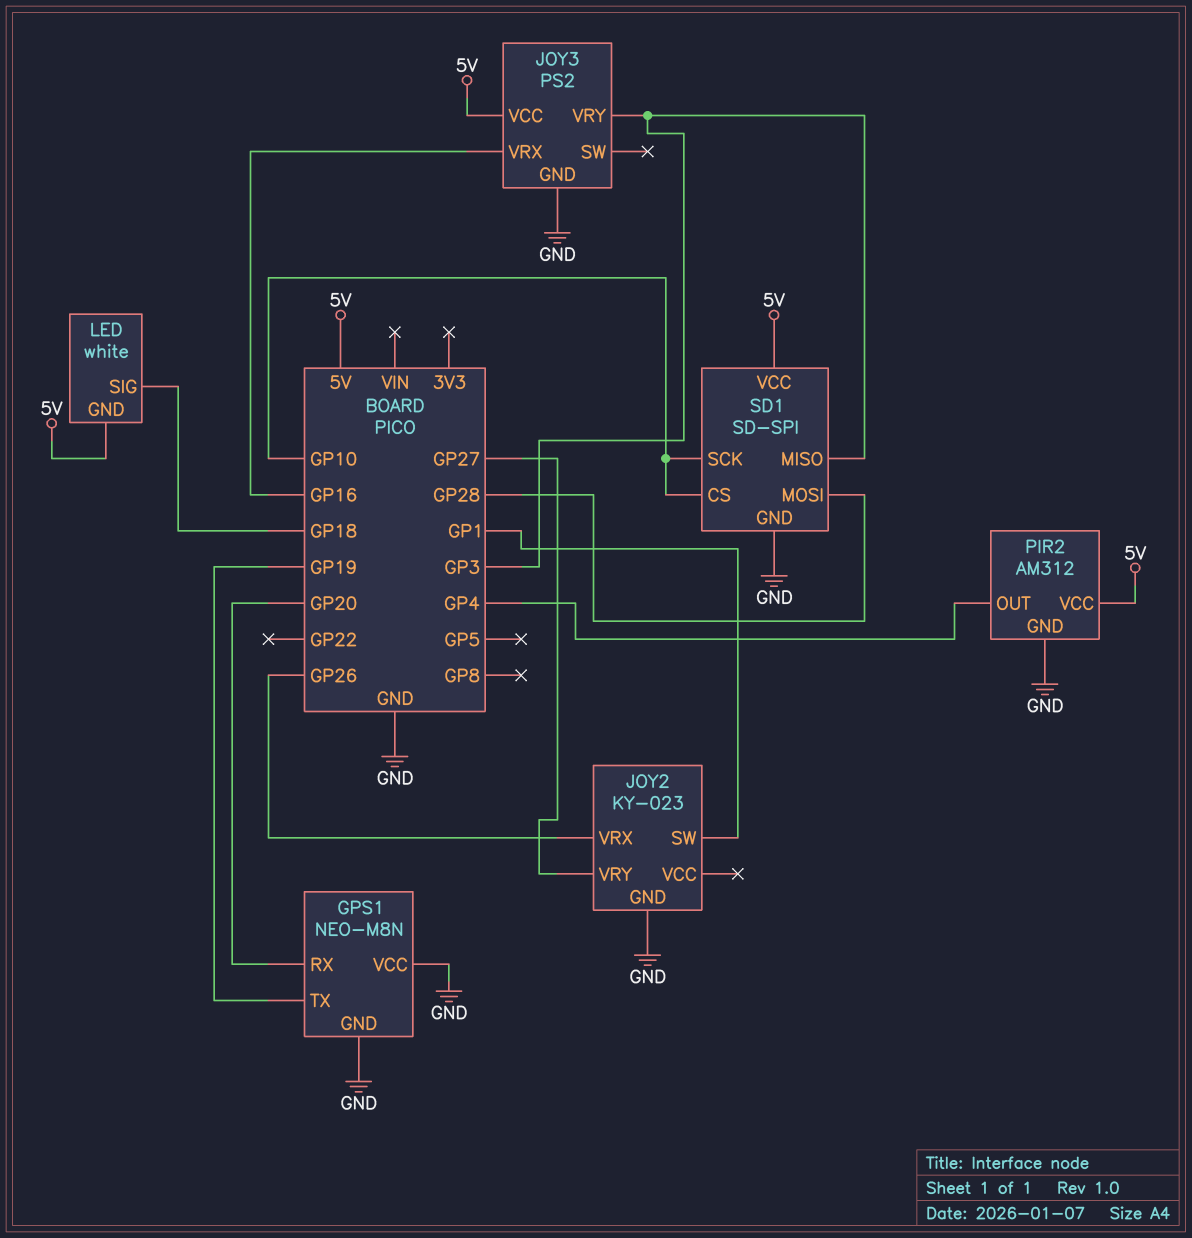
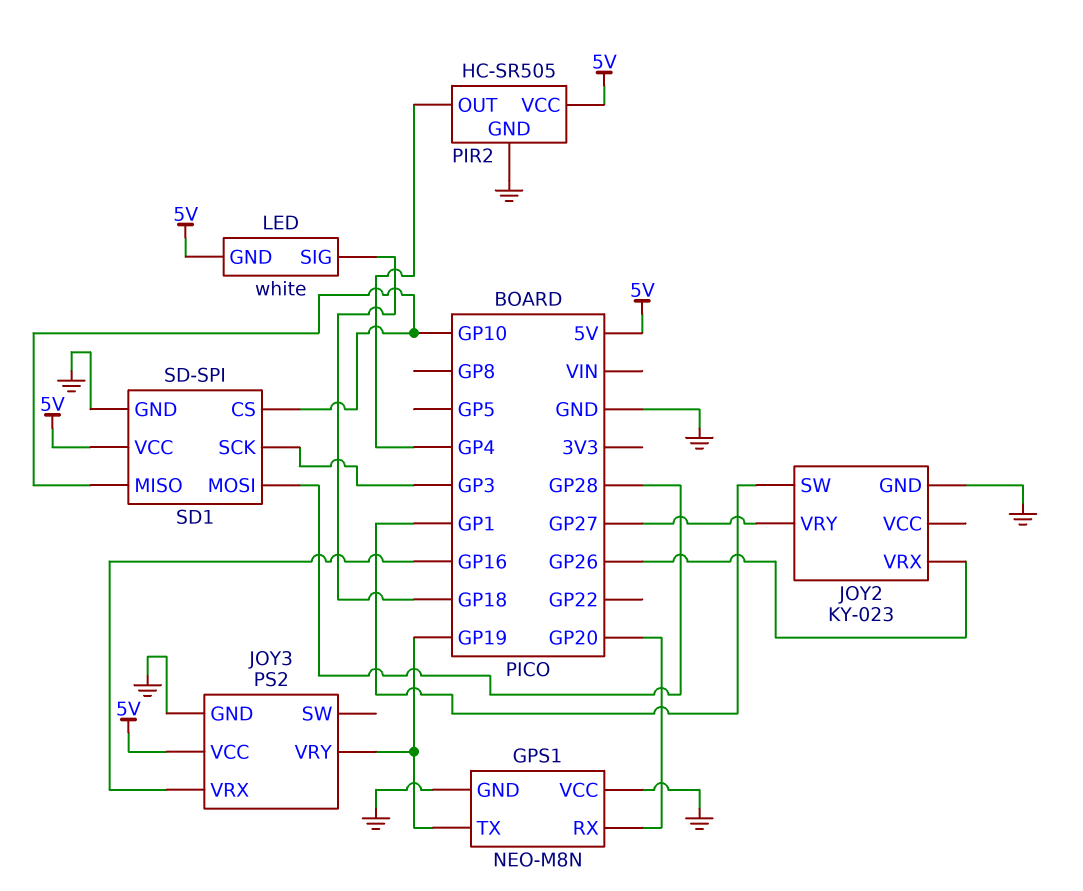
JOY3 pin VRY: GP3 -> GP19
PIR2: AM312 -> HC-SR505
SD1 pin MISO: GP3 -> GP10
SD1 pin SCK: GP10 -> GP3

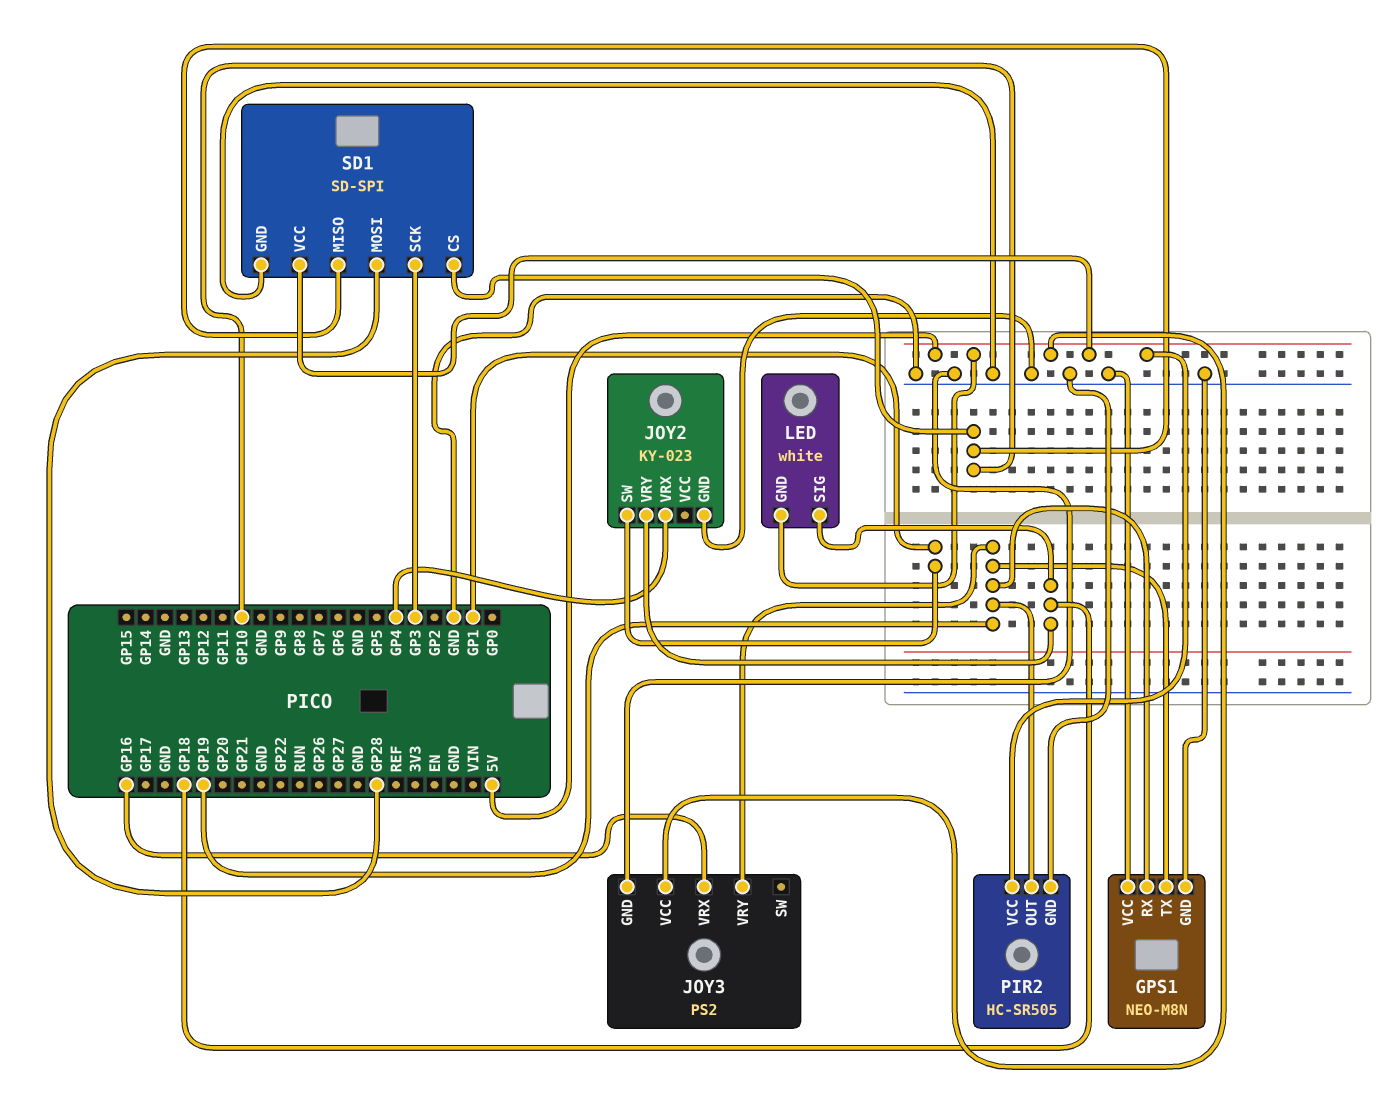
GPS1 pin RX: GP20 -> GP19
JOY2 pin VRX: GP26 -> GP4
JOY2 pin VRY: GP27 -> GP18
PIR2 pin OUT: GP4 -> GP19

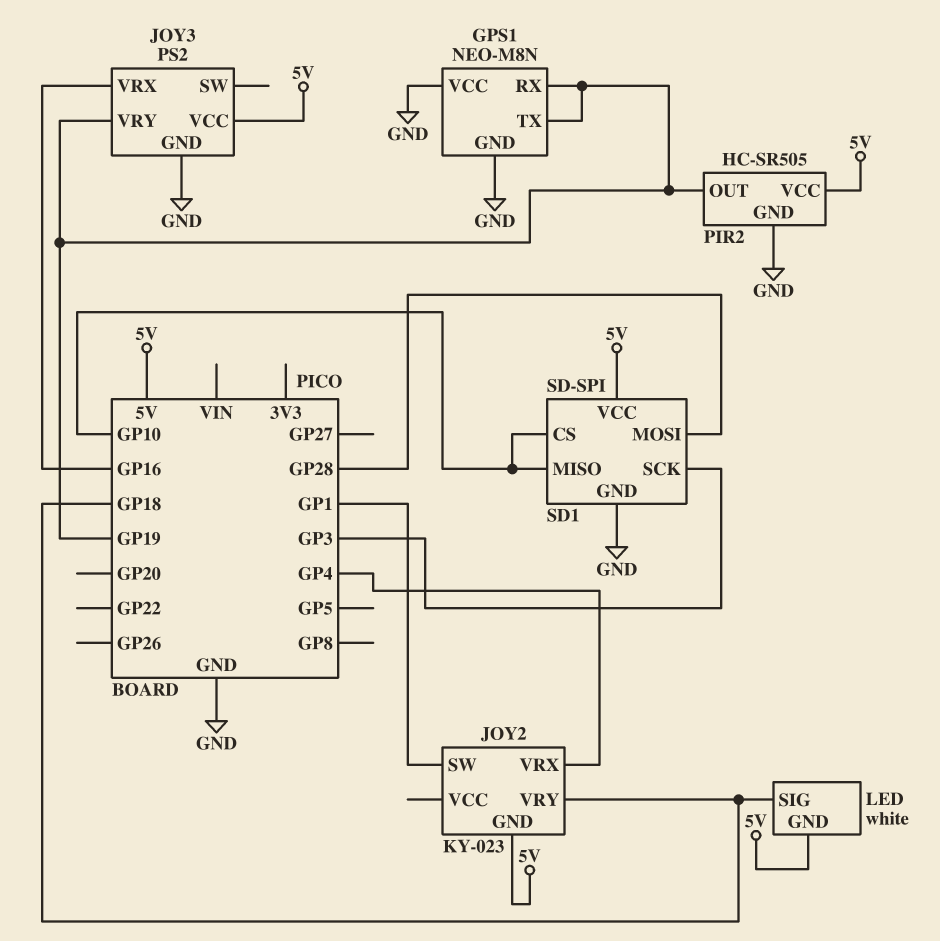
JOY2 pin GND: GND -> 5V

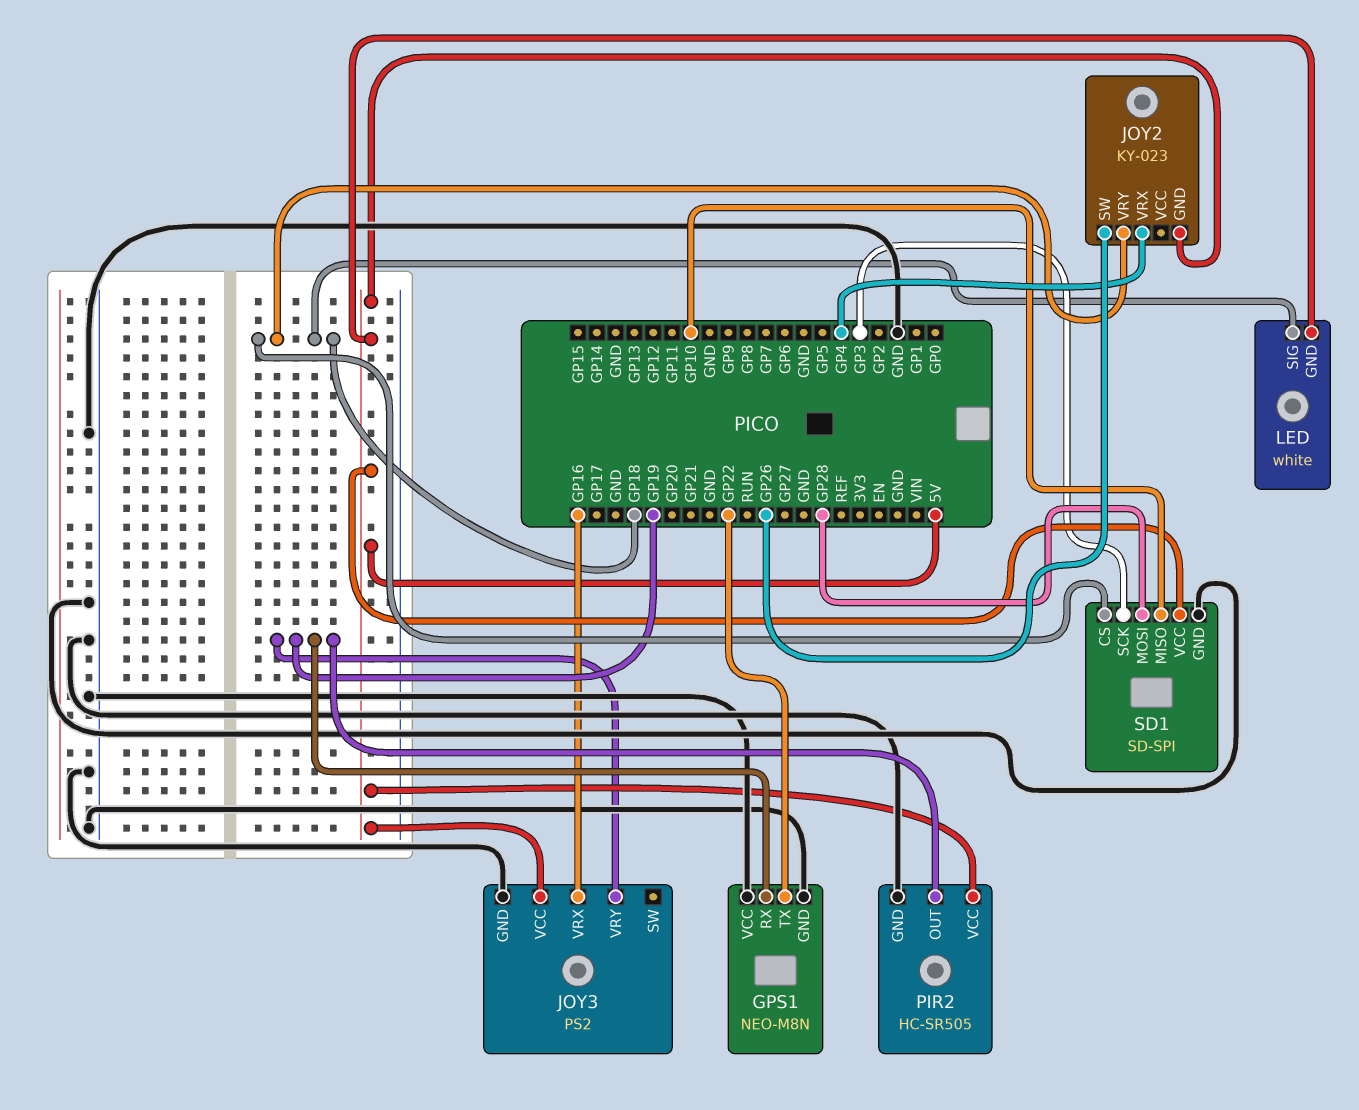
GPS1 pin TX: GP19 -> GP22
JOY2 pin SW: GP1 -> GP26
SD1 pin CS: GP10 -> GP18

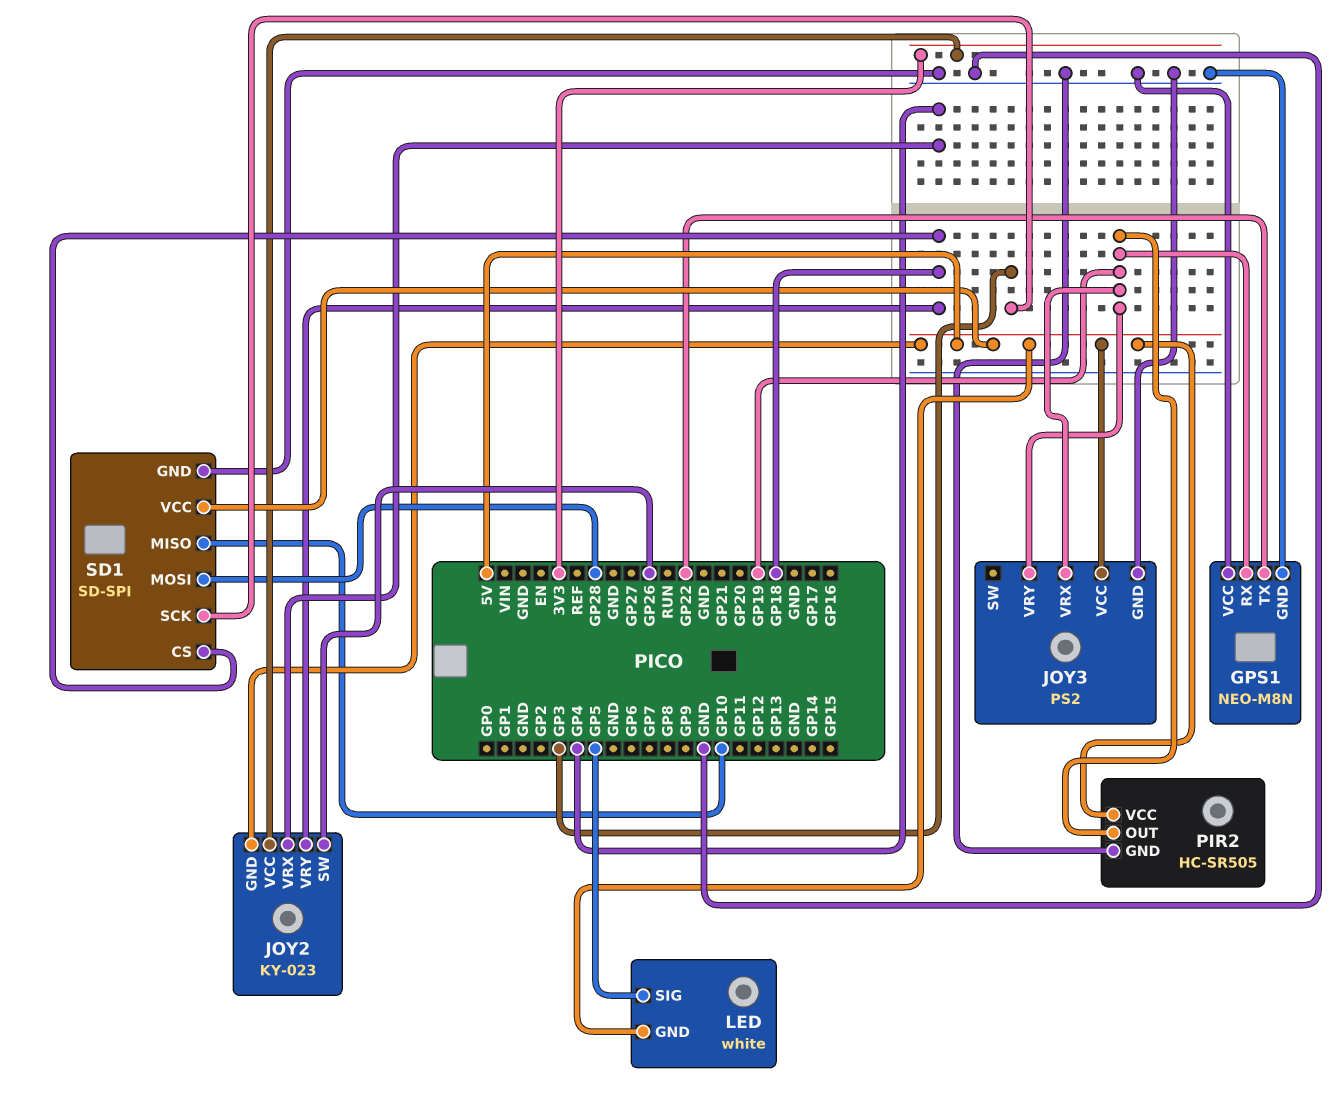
JOY2 pin VCC: none -> 3V3
JOY3 pin VRX: GP16 -> GP19
LED pin SIG: GP18 -> GP5

